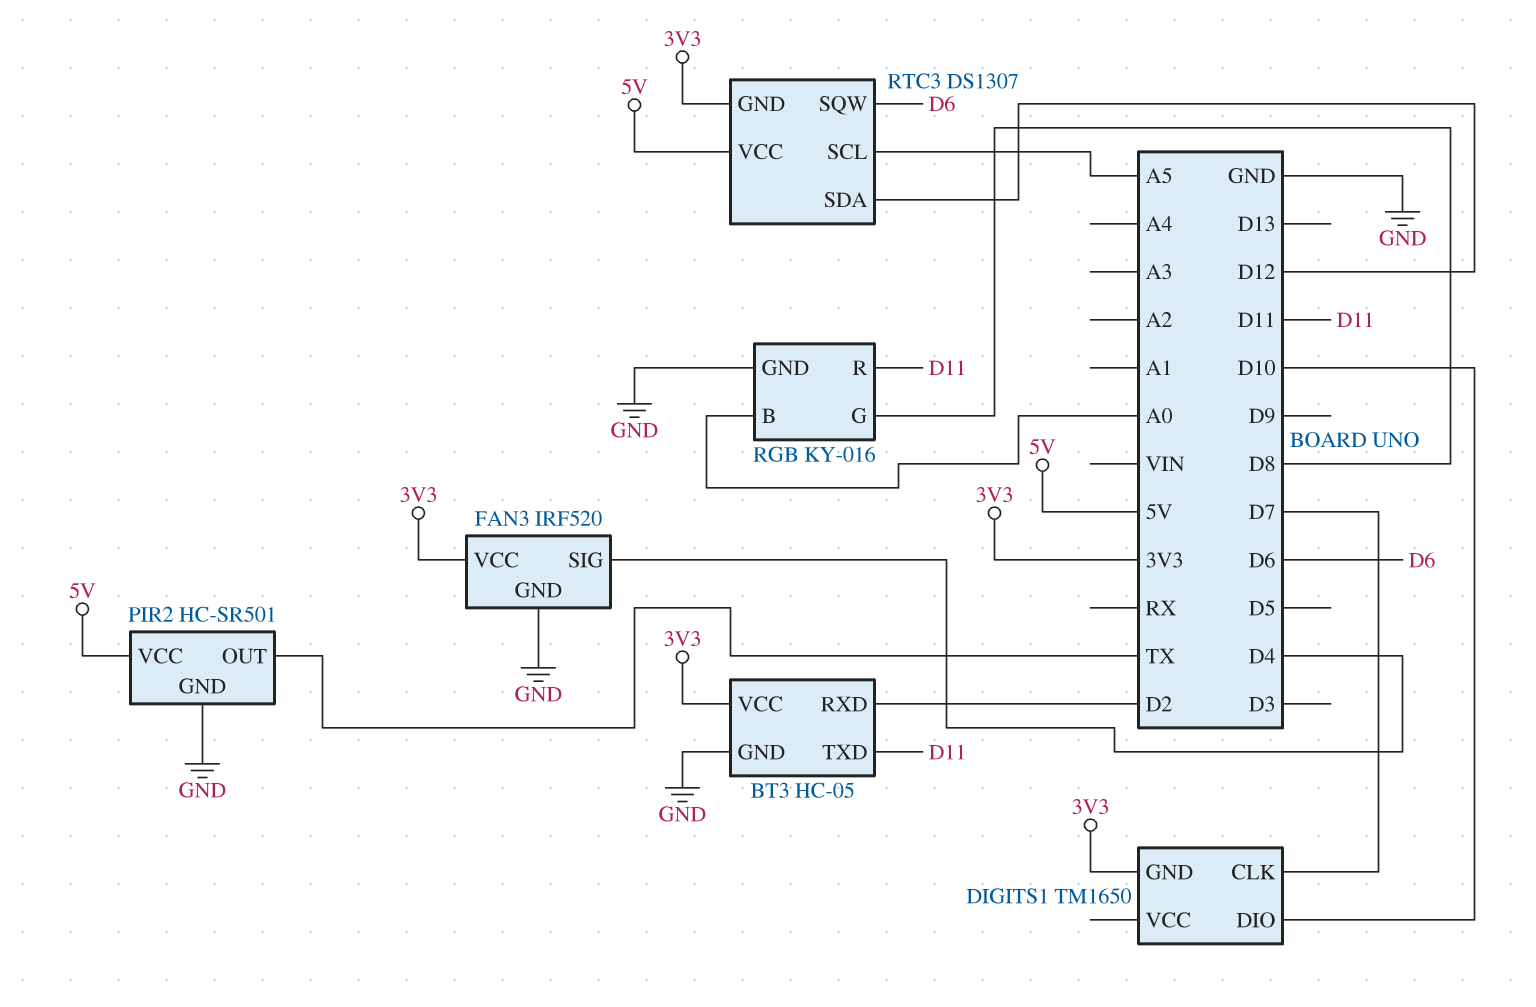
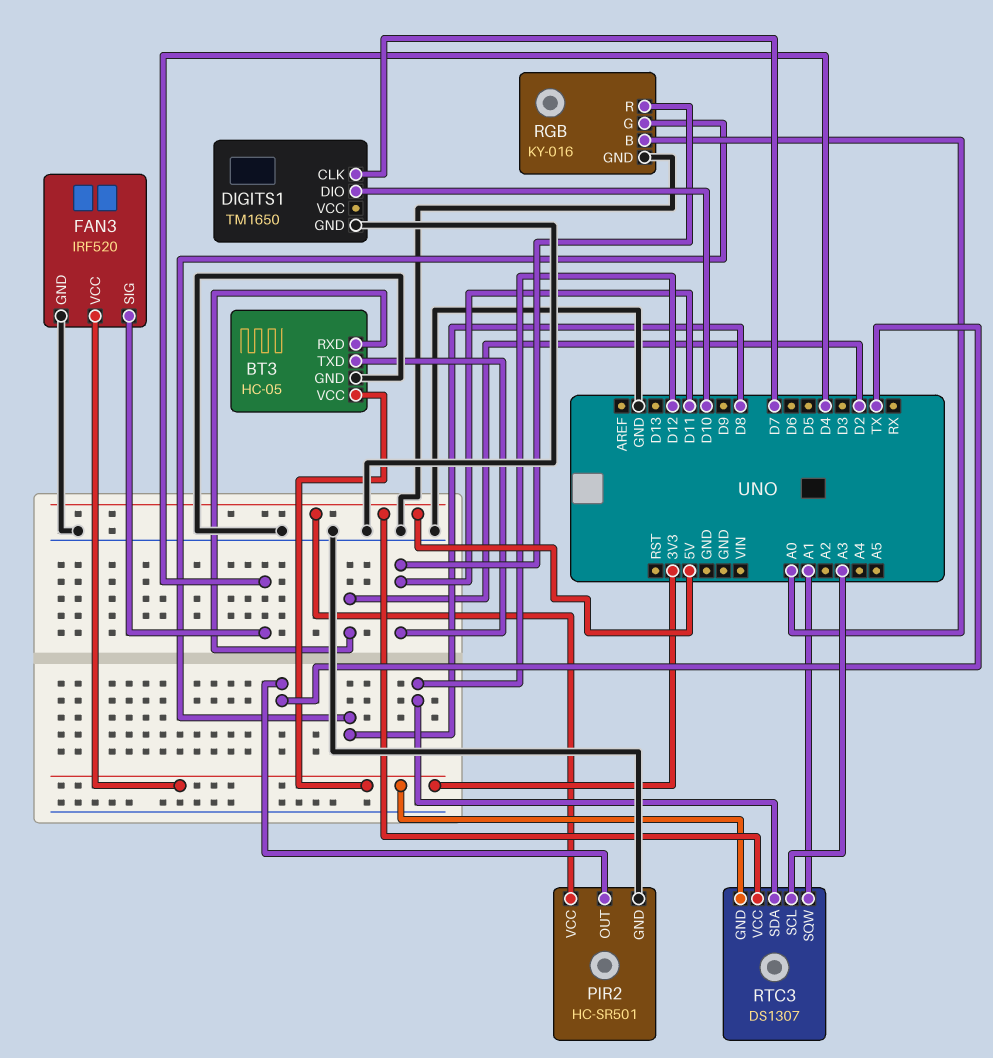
DIGITS1 pin GND: 3V3 -> GND
RTC3 pin SCL: A5 -> A3
RTC3 pin SQW: D6 -> A1

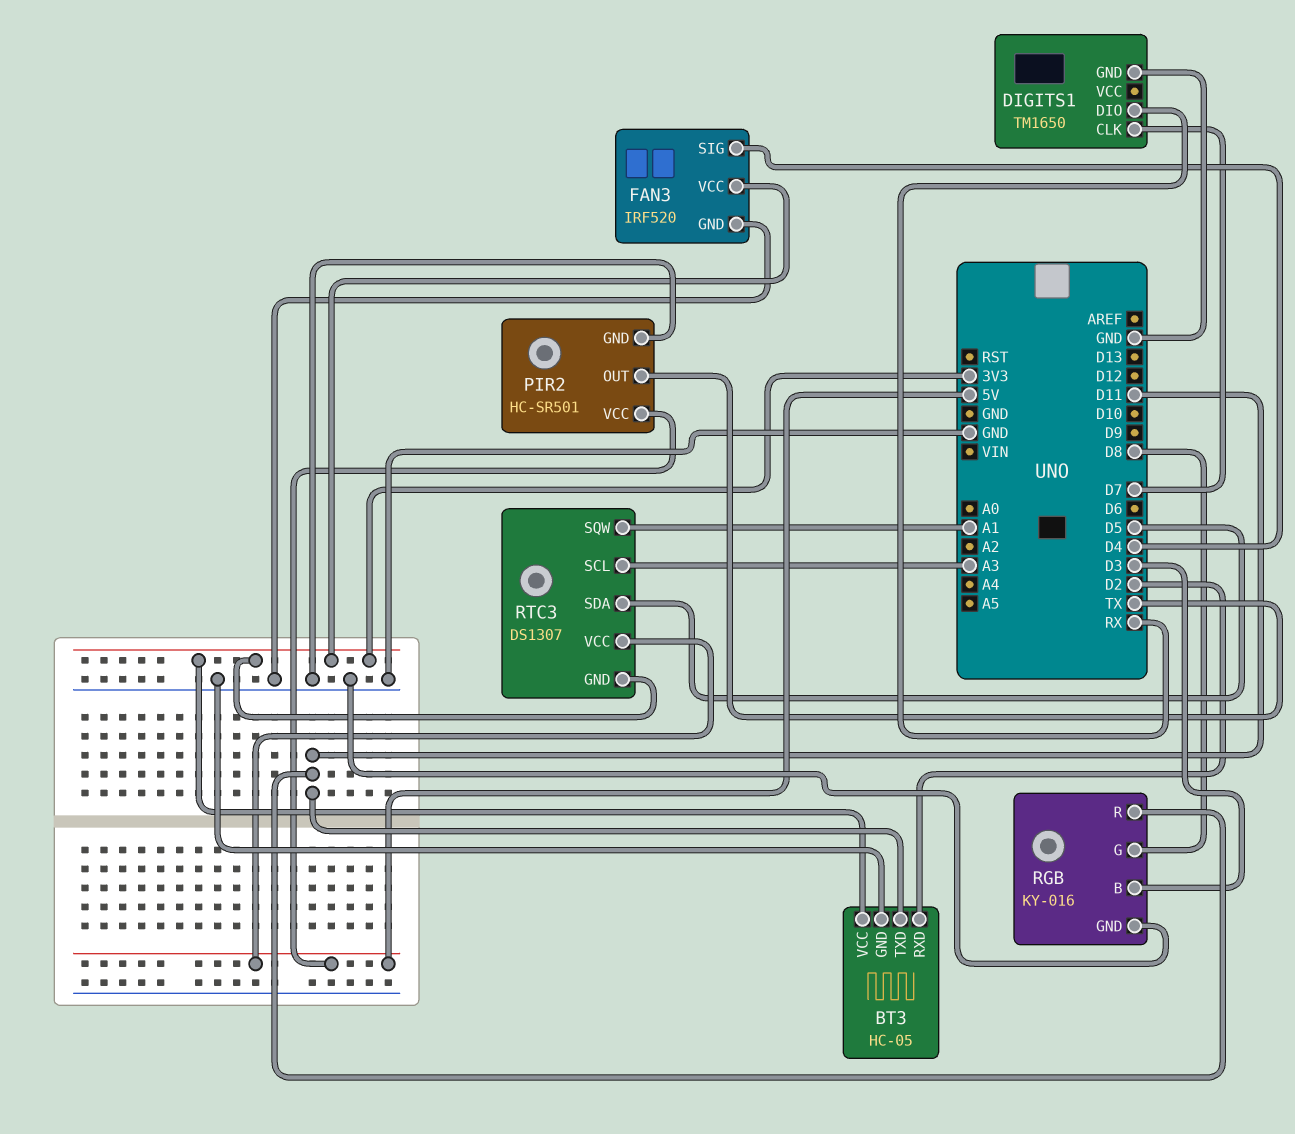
DIGITS1 pin DIO: D10 -> RX
RGB pin B: A0 -> D3
RTC3 pin SDA: D12 -> D5

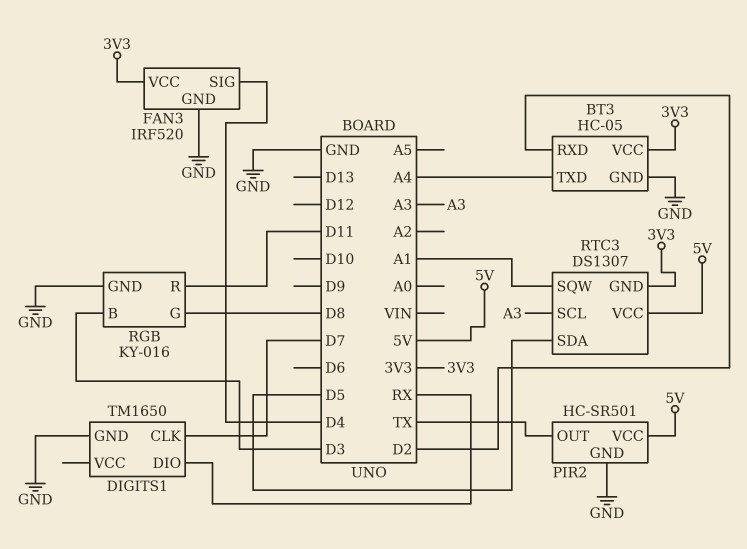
BT3 pin TXD: D11 -> A4

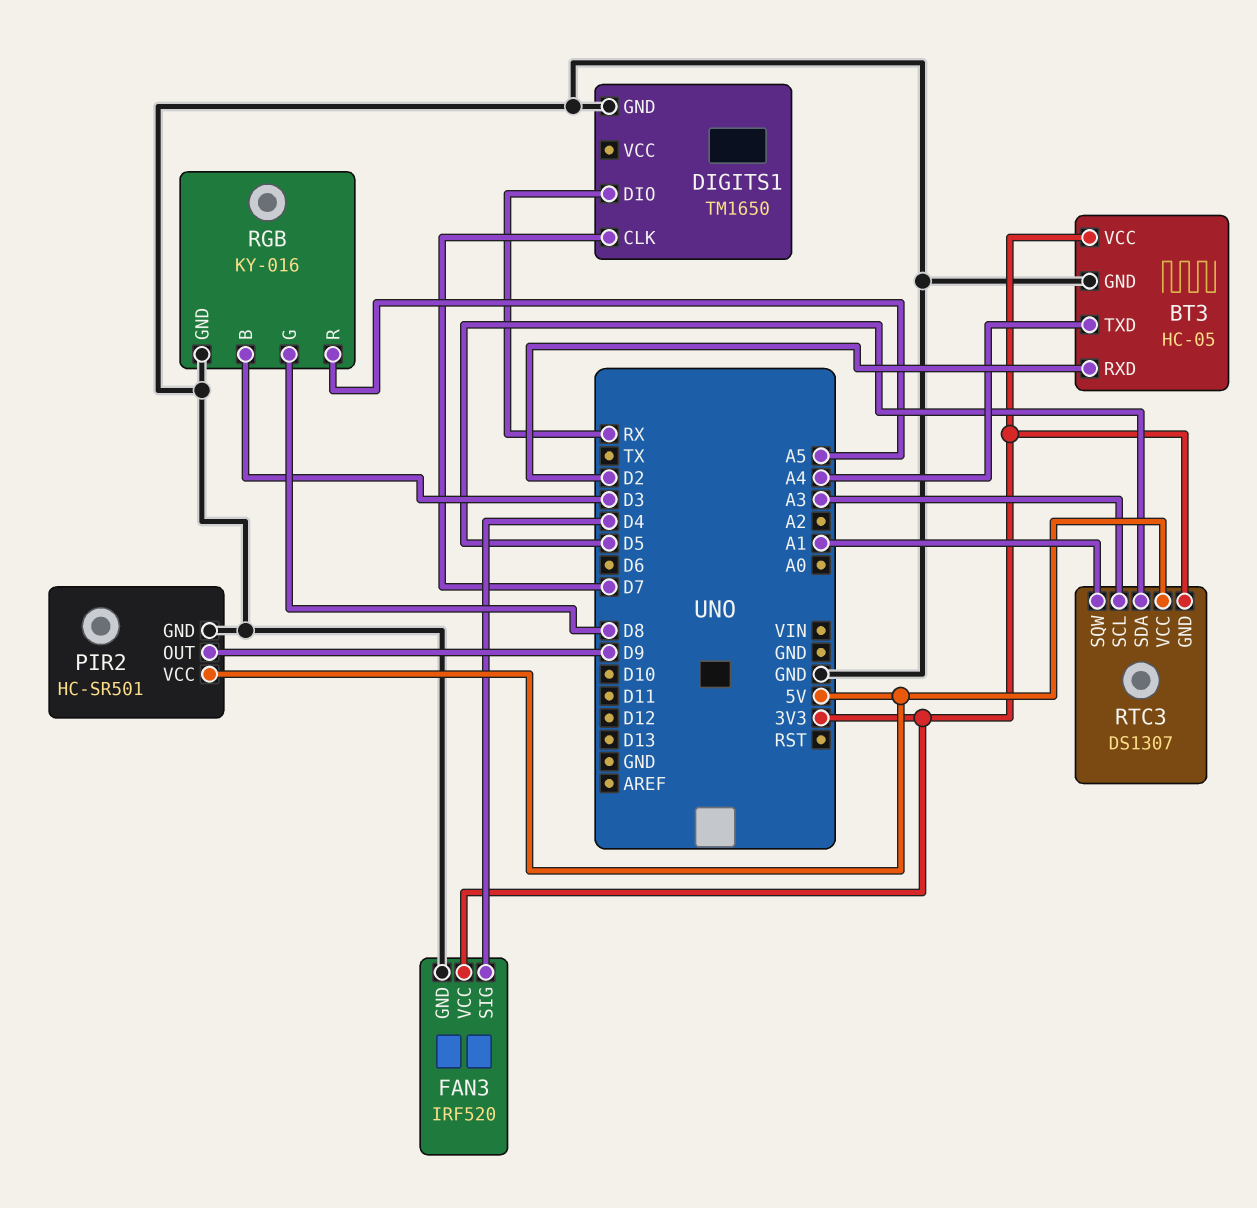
PIR2 pin OUT: TX -> D9
RGB pin R: D11 -> A5

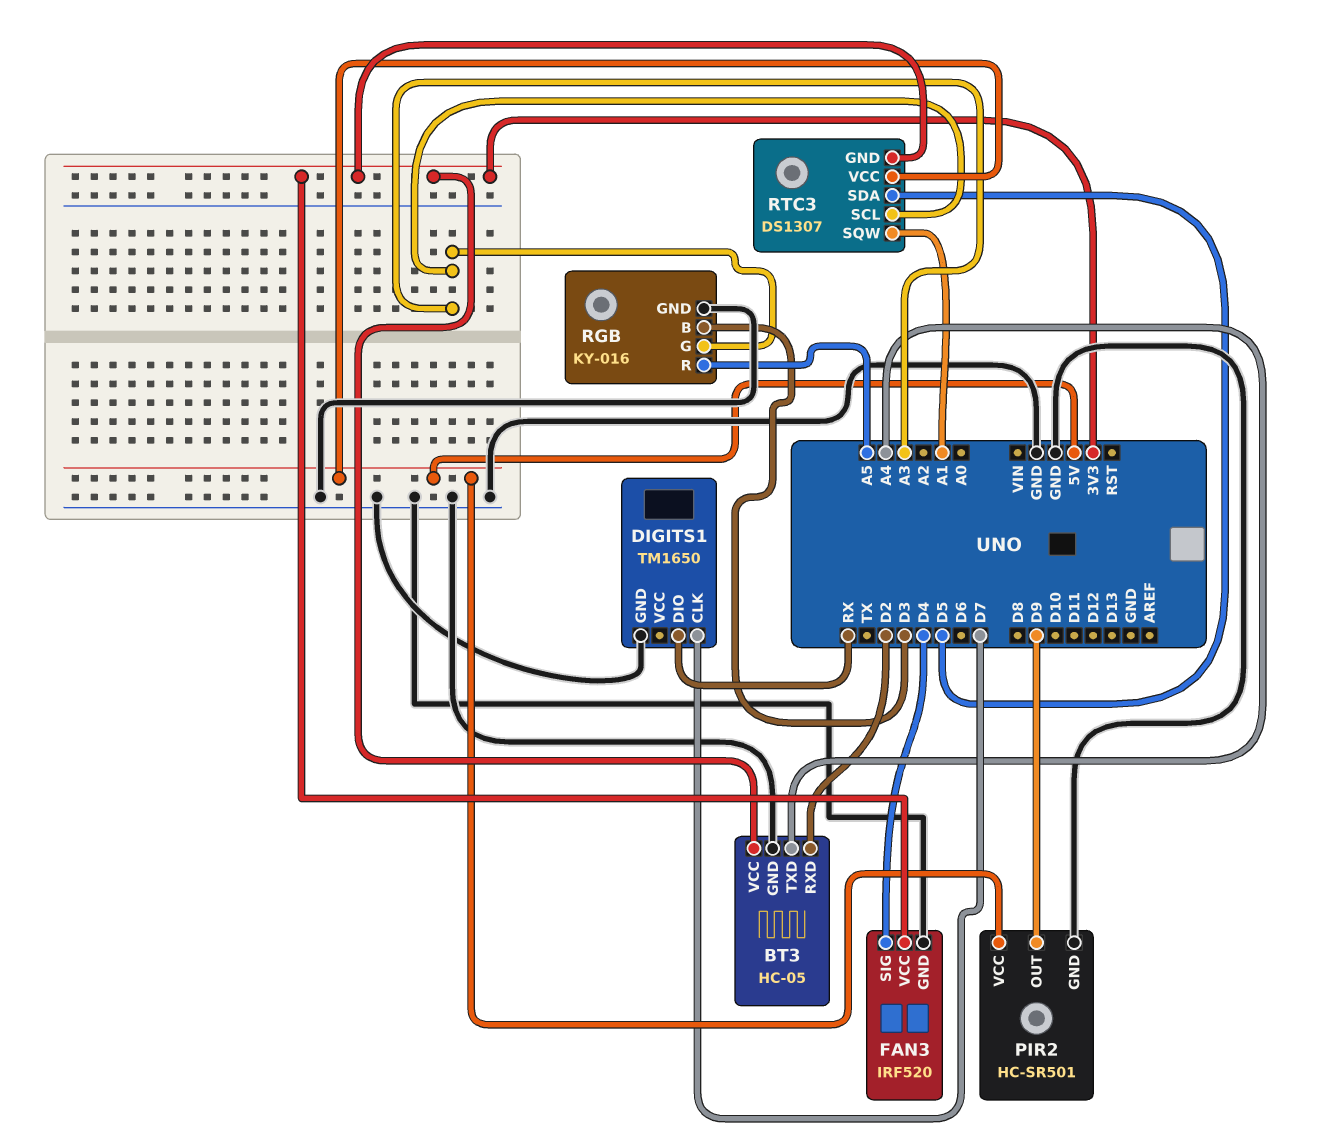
RGB pin G: D8 -> A3

